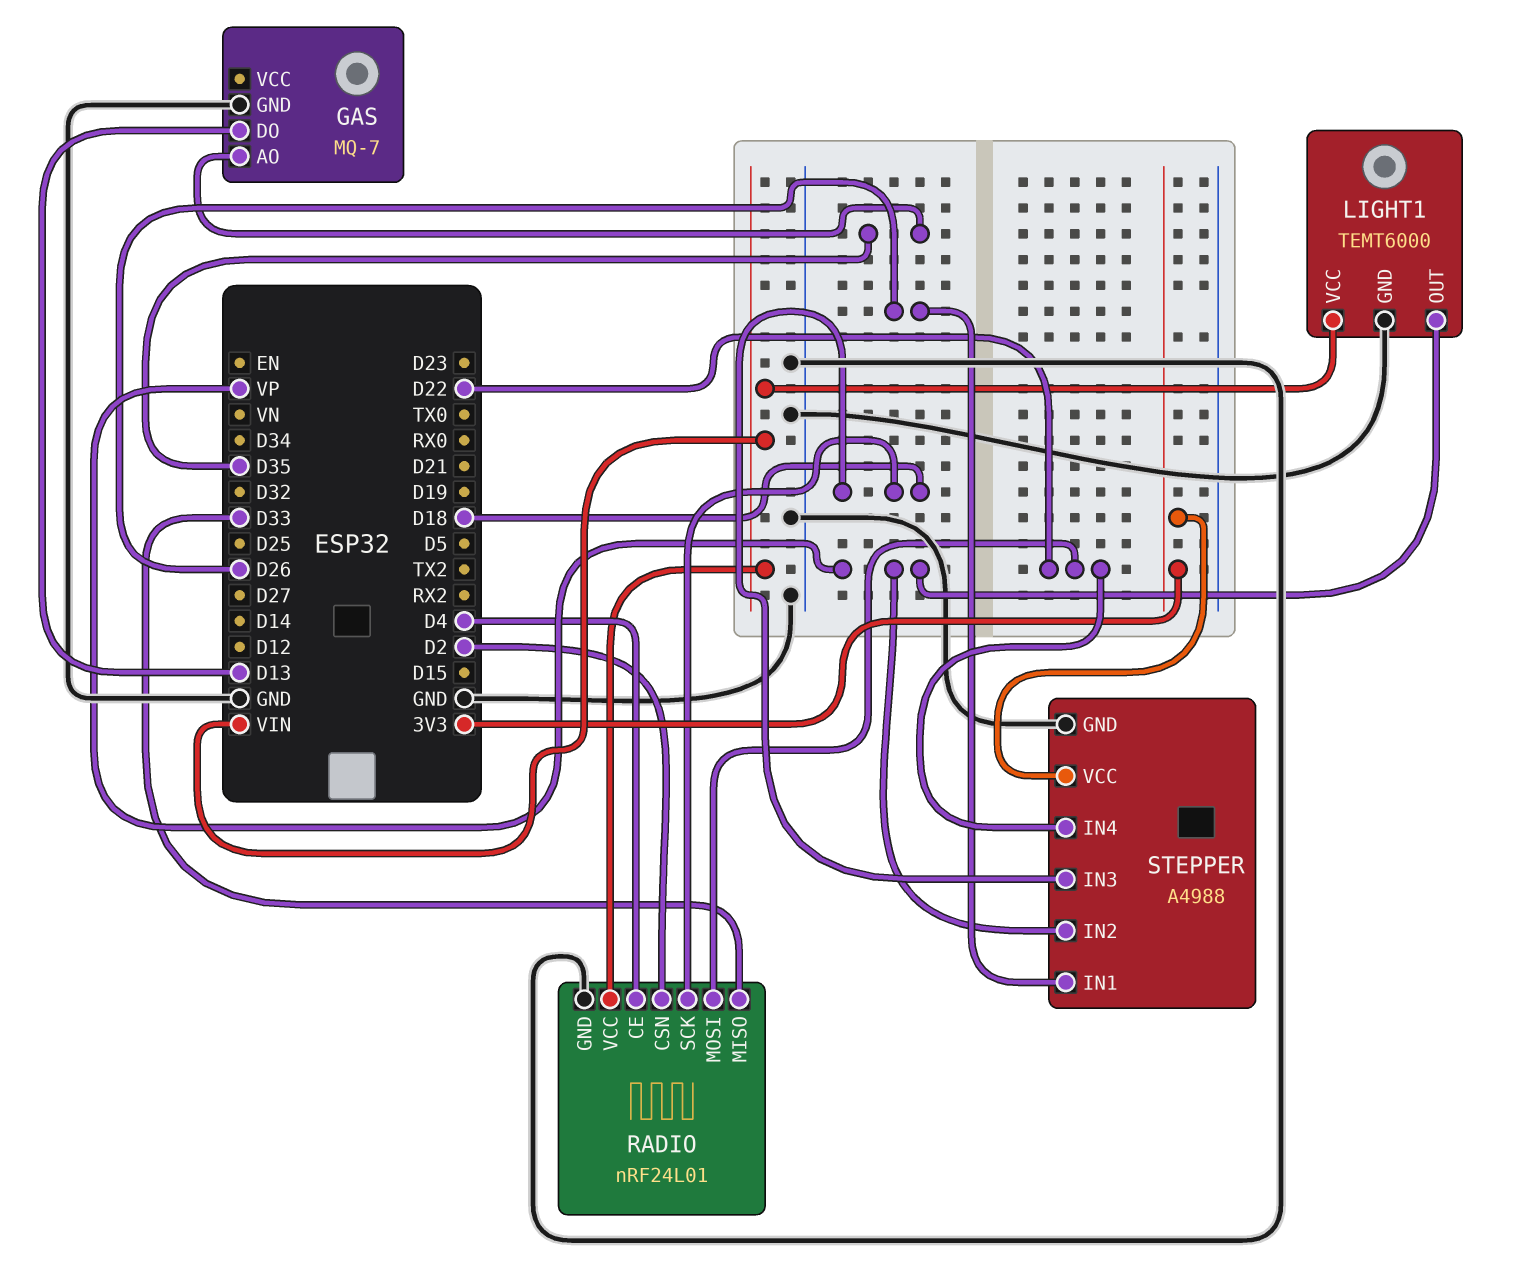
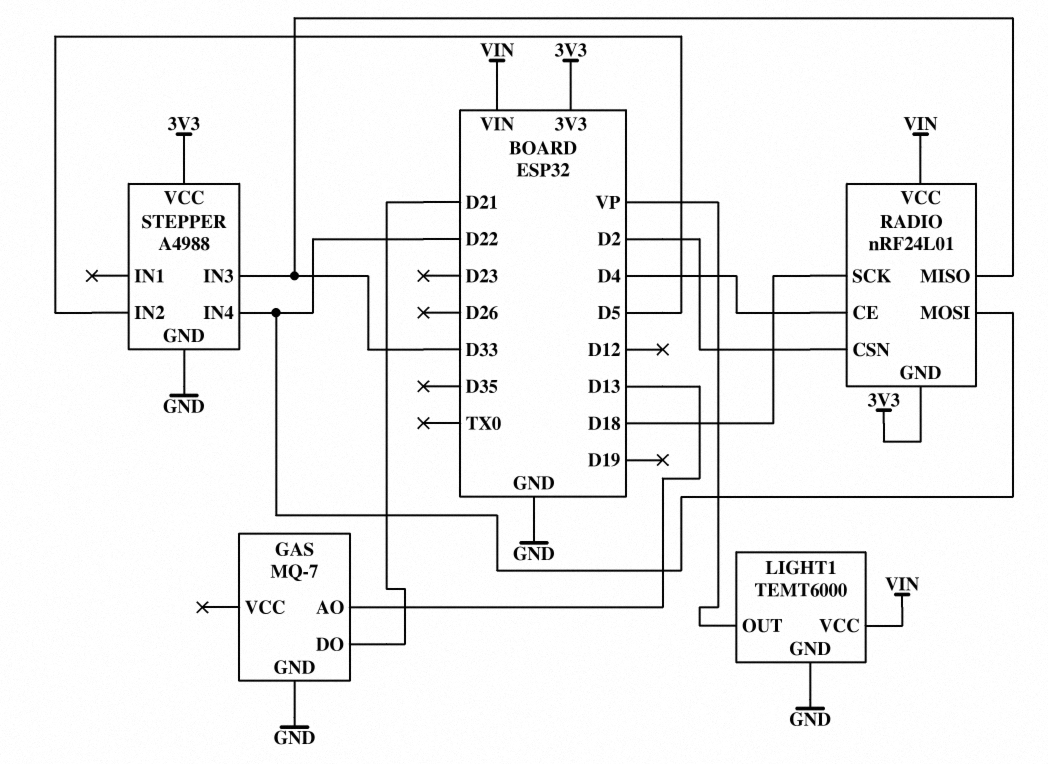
GAS pin AO: D35 -> D13
GAS pin DO: D13 -> D21
RADIO pin GND: GND -> 3V3
STEPPER pin IN1: D26 -> none
STEPPER pin IN2: VP -> D5
STEPPER pin IN3: D18 -> D33

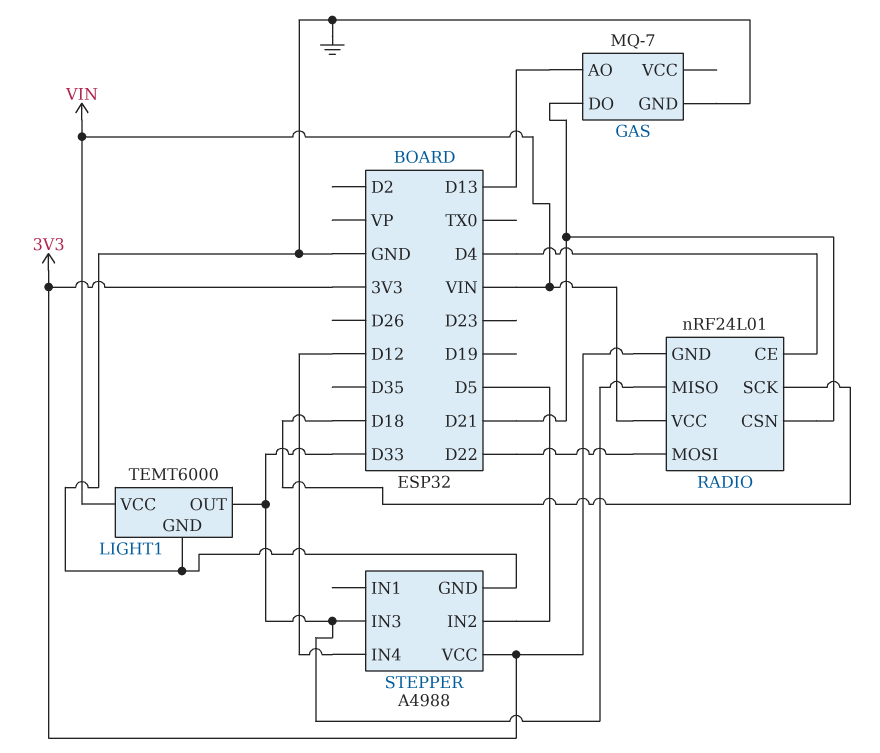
LIGHT1 pin OUT: VP -> D33
RADIO pin CSN: D2 -> D21
STEPPER pin IN4: D22 -> D12

